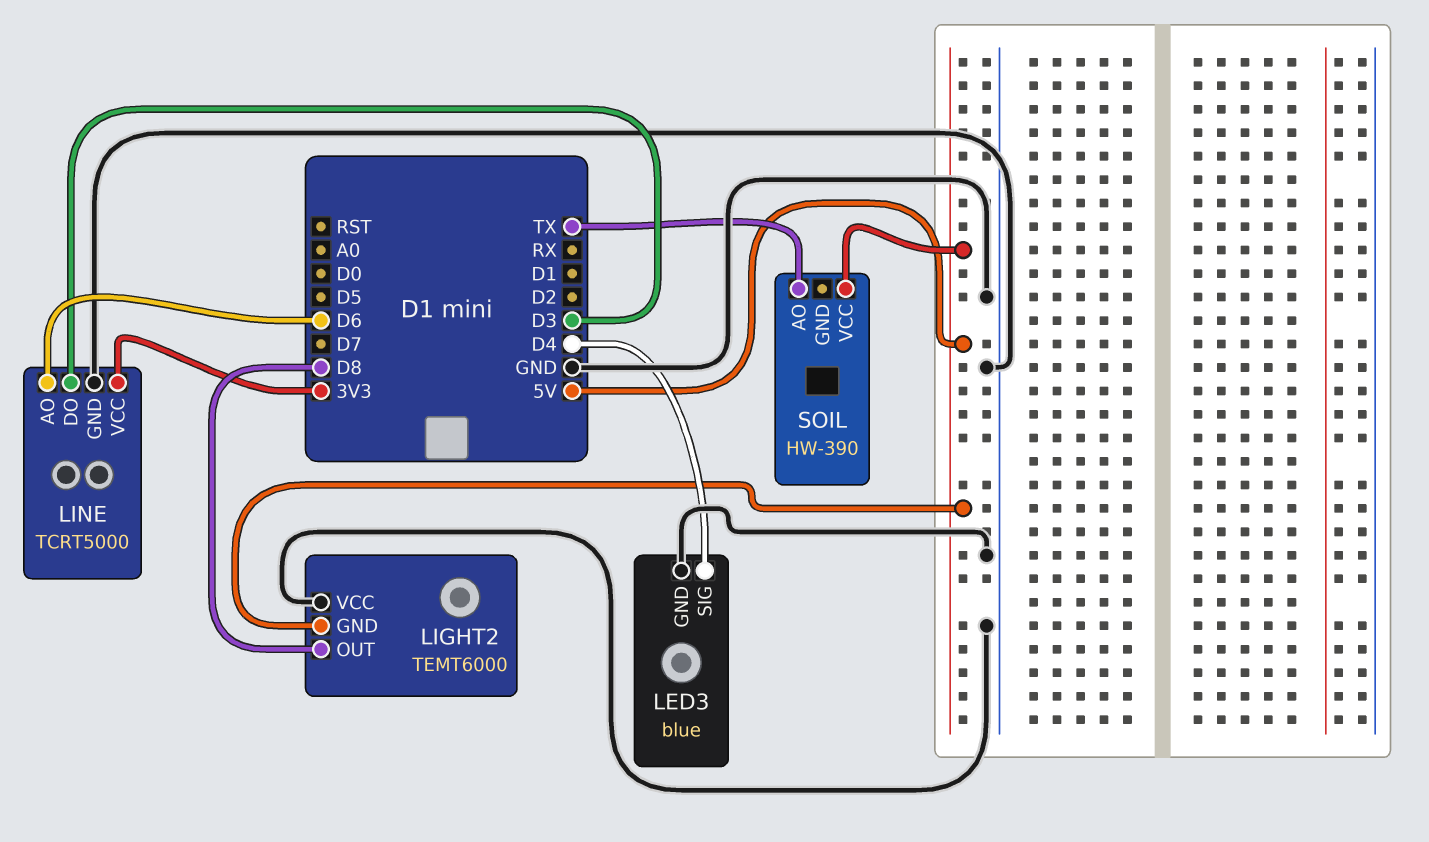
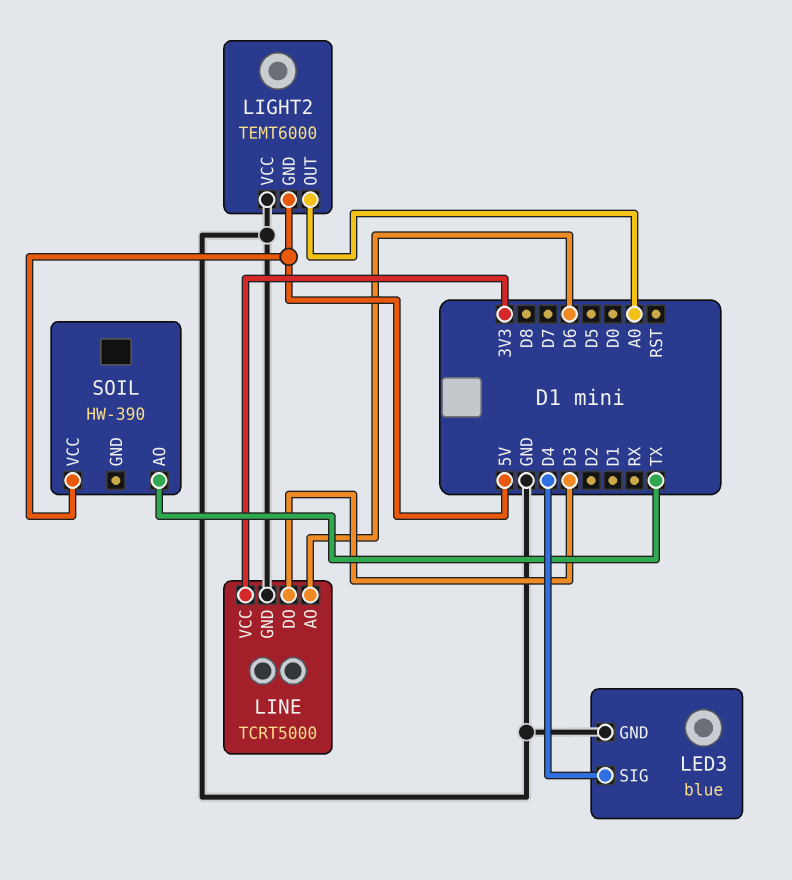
LIGHT2 pin OUT: D8 -> A0

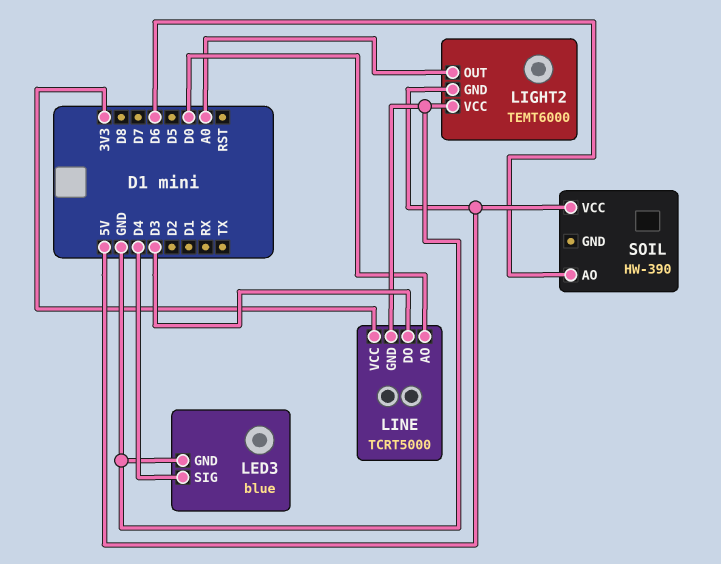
LINE pin AO: D6 -> D0
SOIL pin AO: TX -> D6

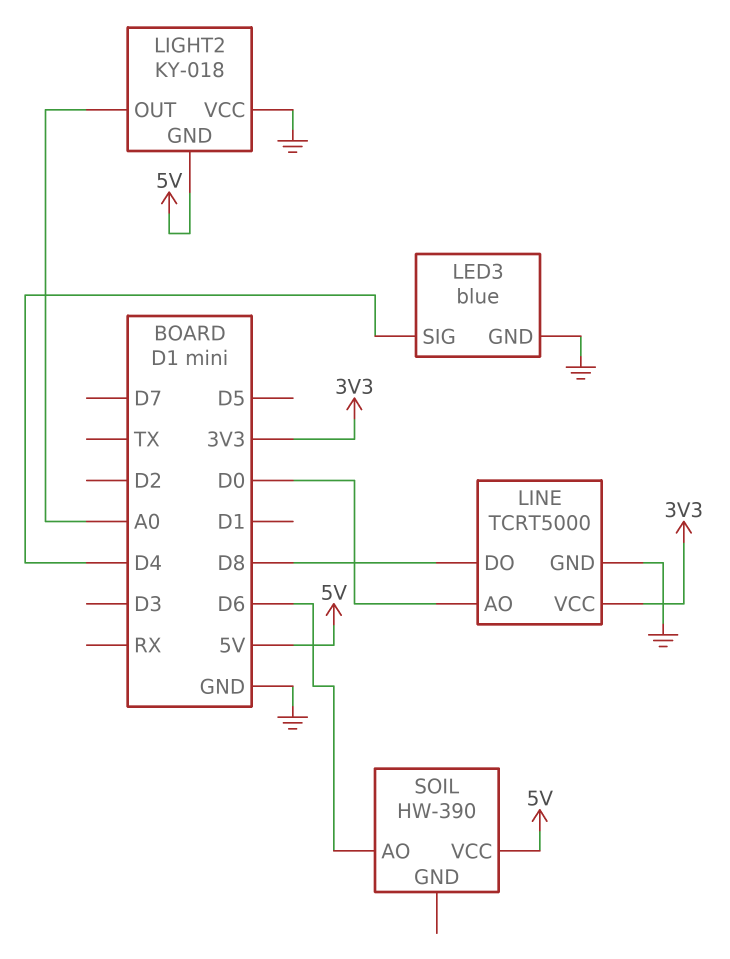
LIGHT2: TEMT6000 -> KY-018
LINE pin DO: D3 -> D8

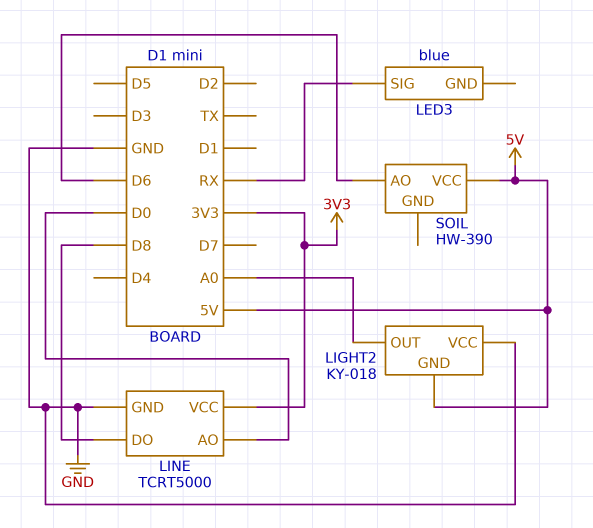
LED3 pin GND: GND -> none
LED3 pin SIG: D4 -> RX

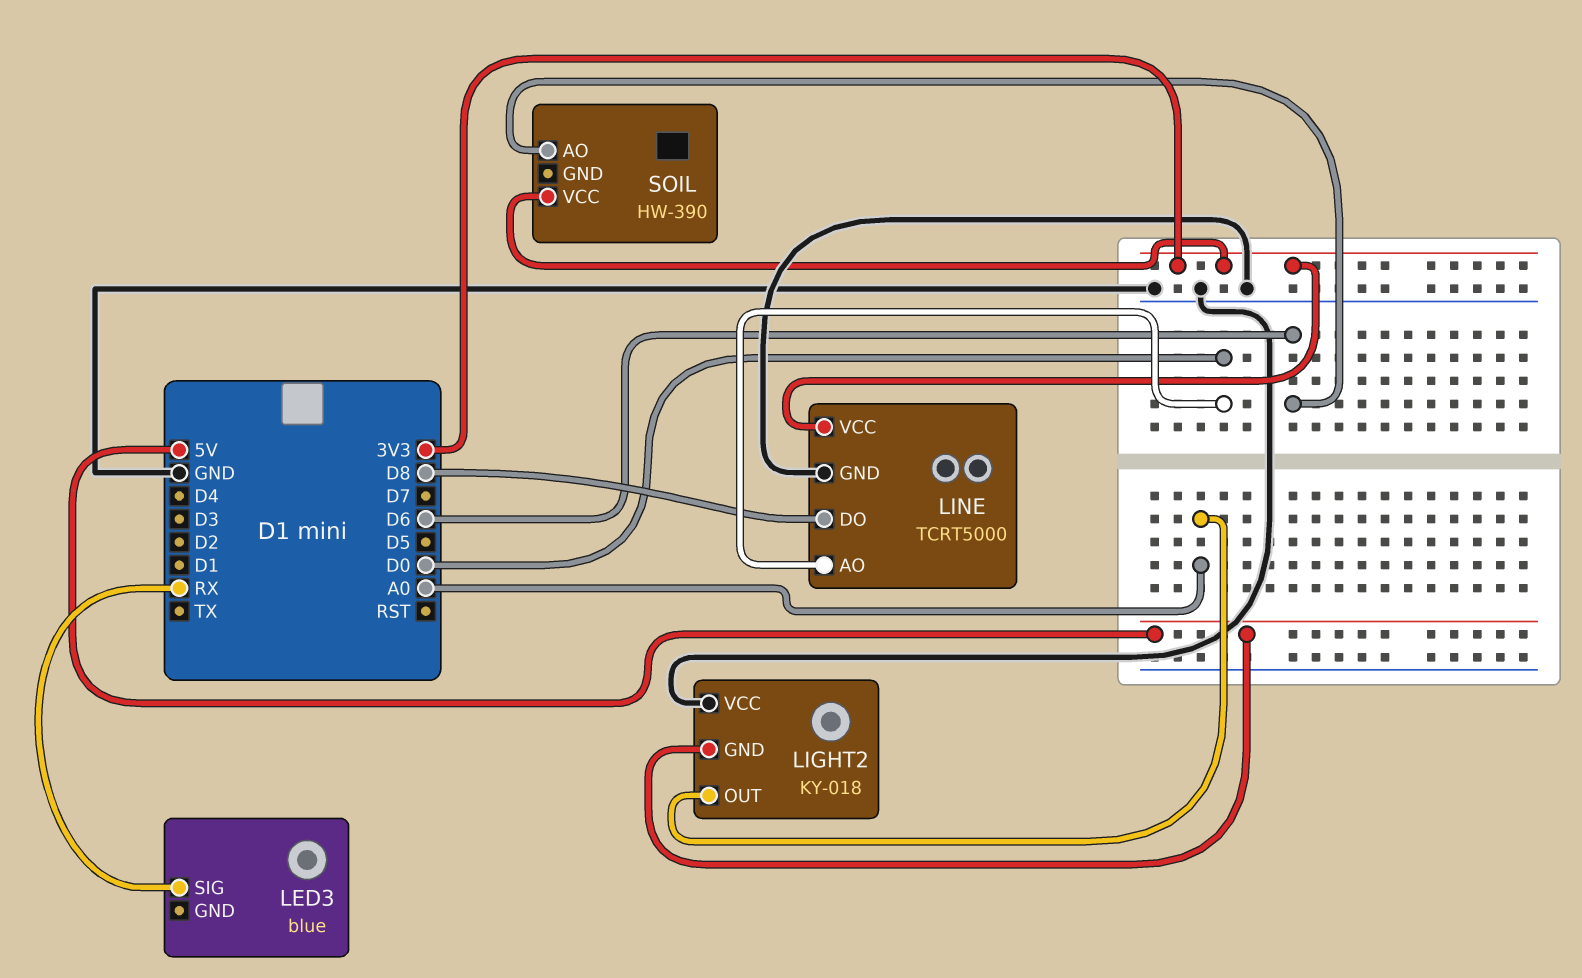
SOIL pin VCC: 5V -> 3V3

